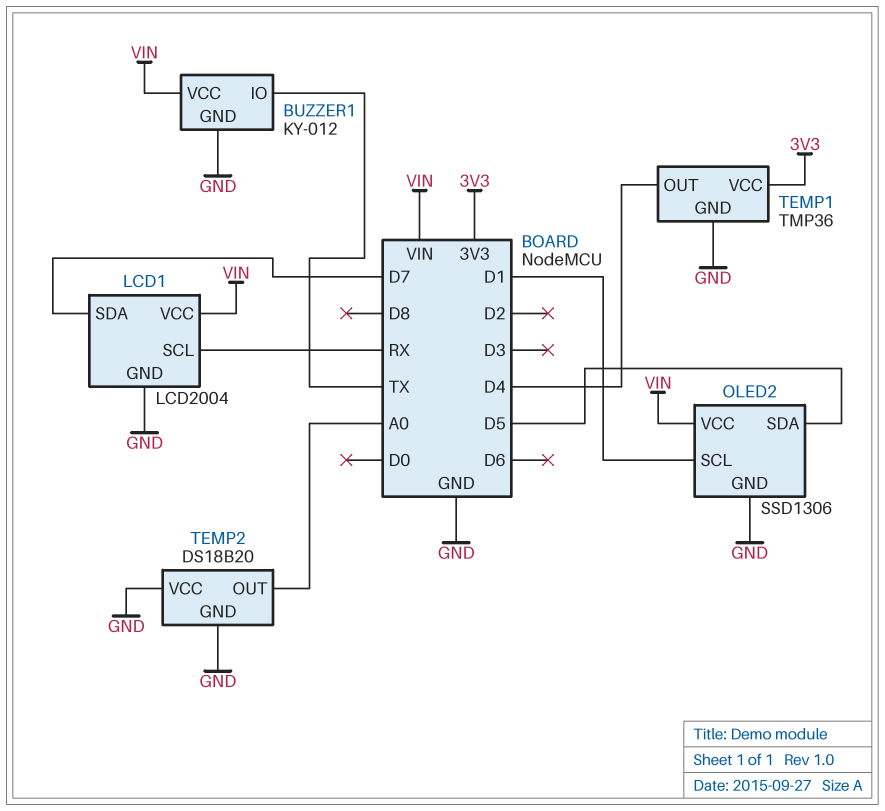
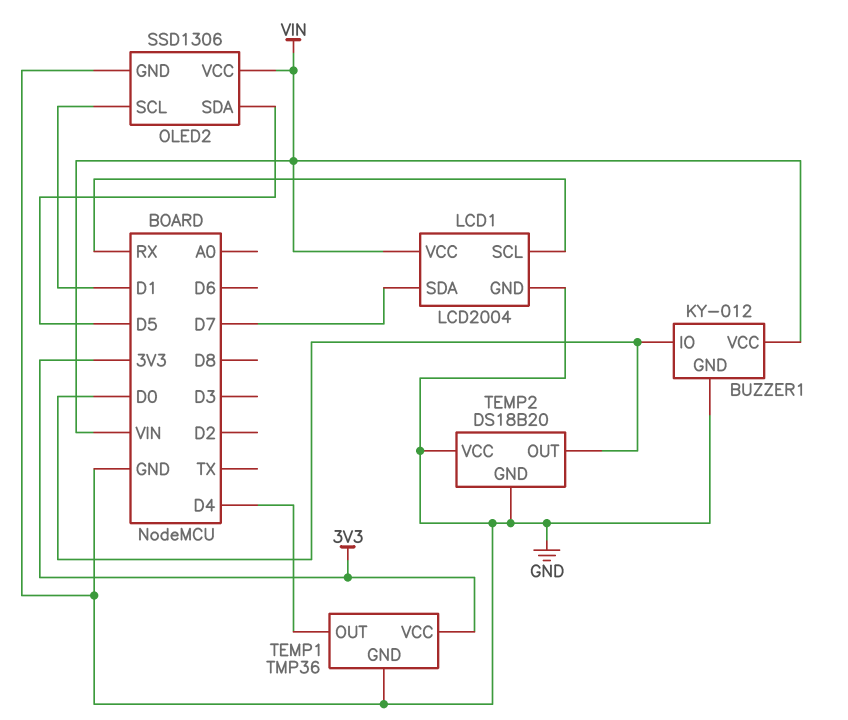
BUZZER1 pin IO: TX -> D0
TEMP2 pin OUT: A0 -> D0

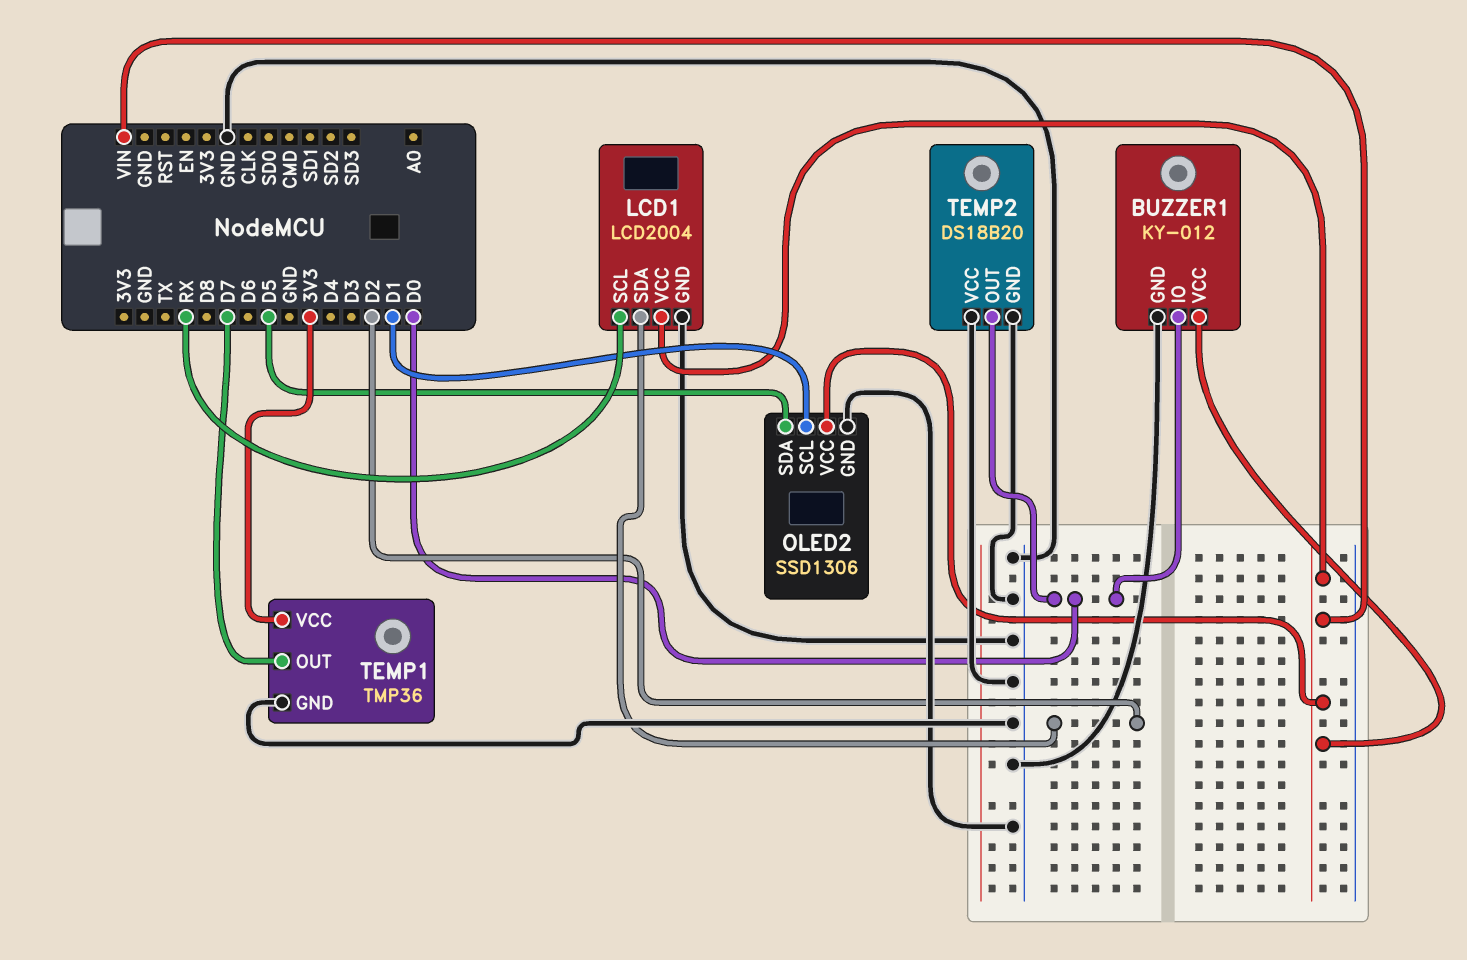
LCD1 pin SDA: D7 -> D2
TEMP1 pin OUT: D4 -> D7

